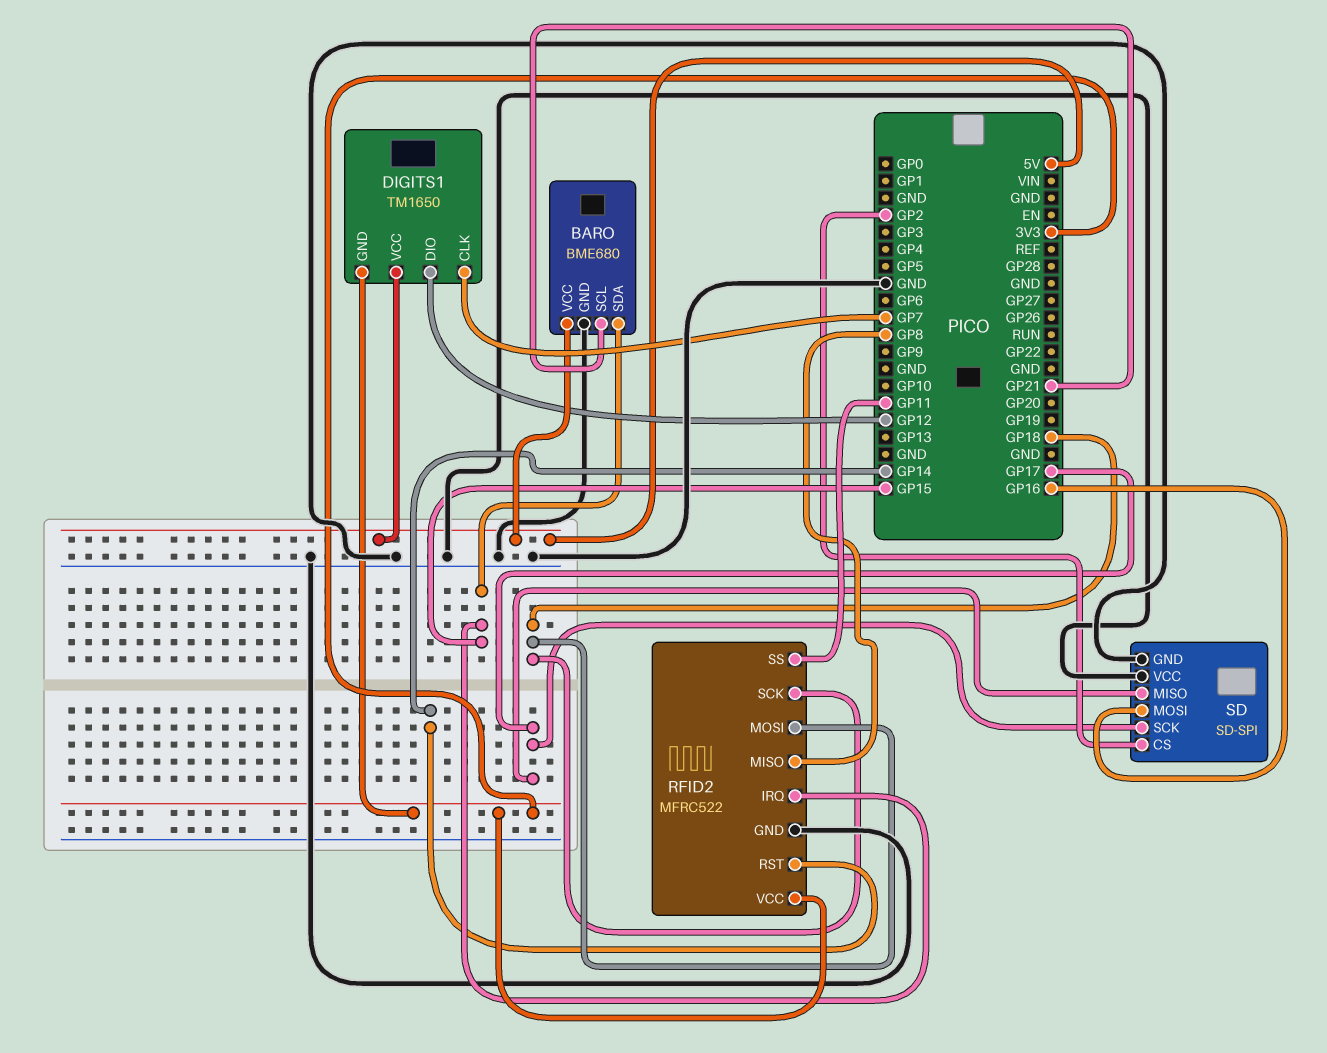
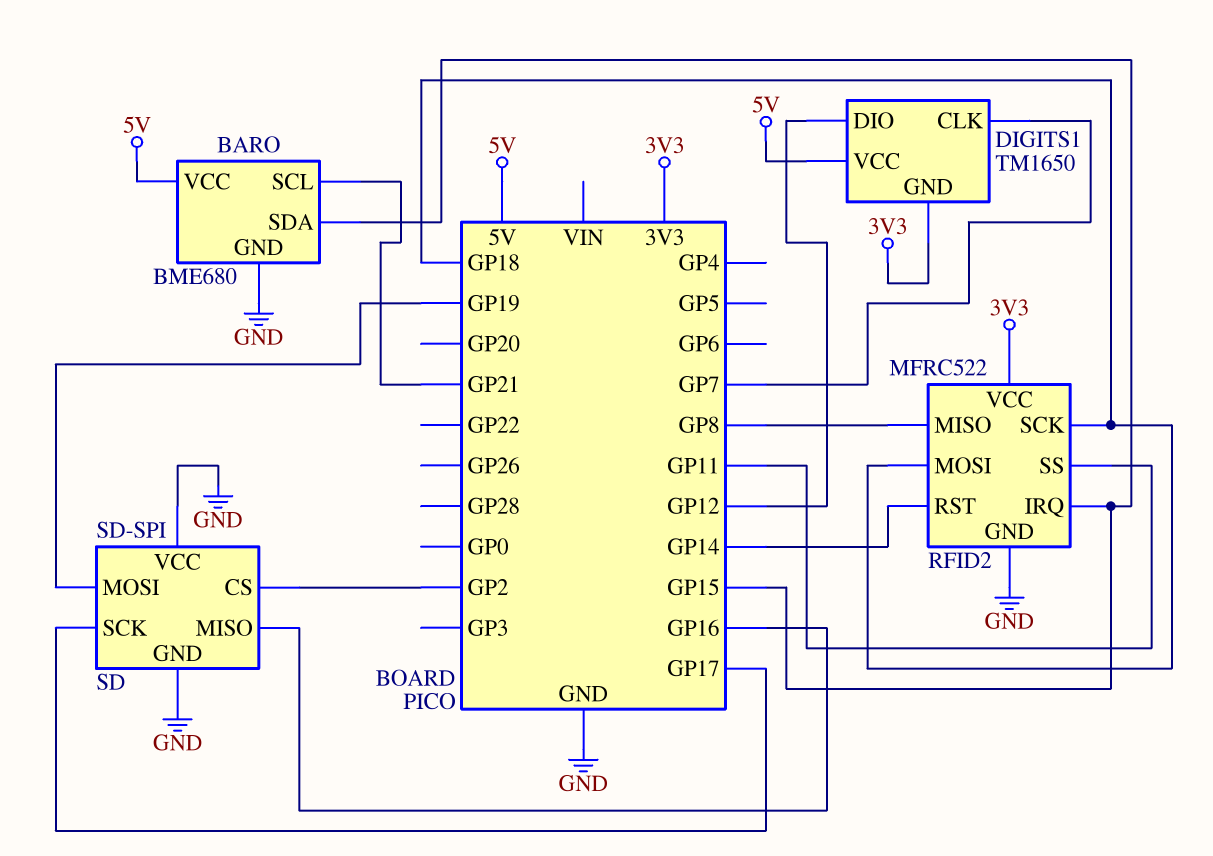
SD pin MISO: GP17 -> GP16
SD pin MOSI: GP16 -> GP19

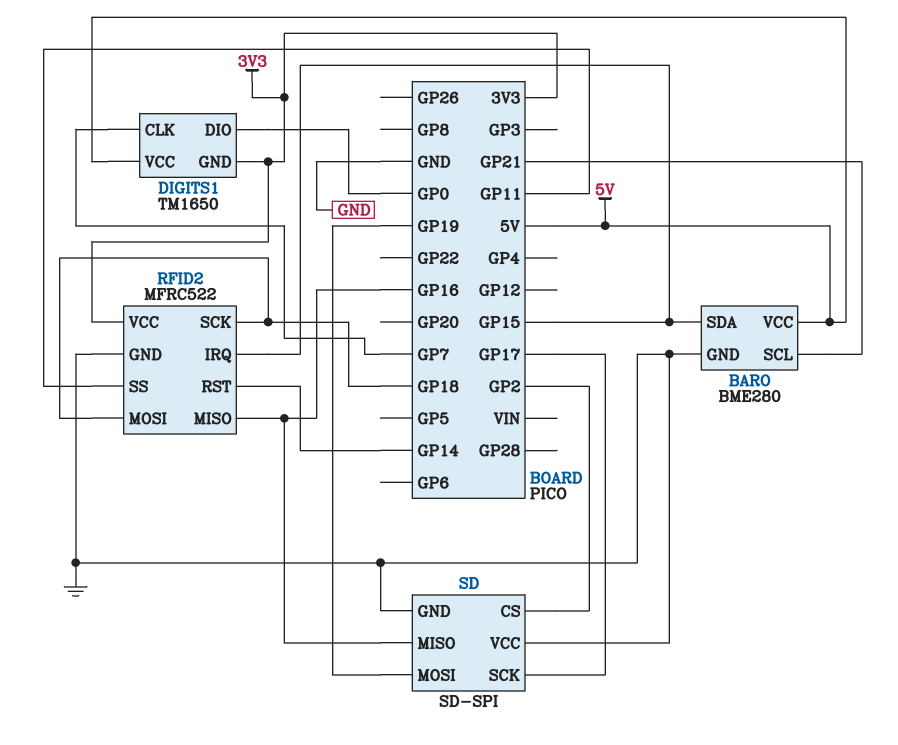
BARO: BME680 -> BME280
DIGITS1 pin DIO: GP12 -> GP0
RFID2 pin MISO: GP8 -> GP16

